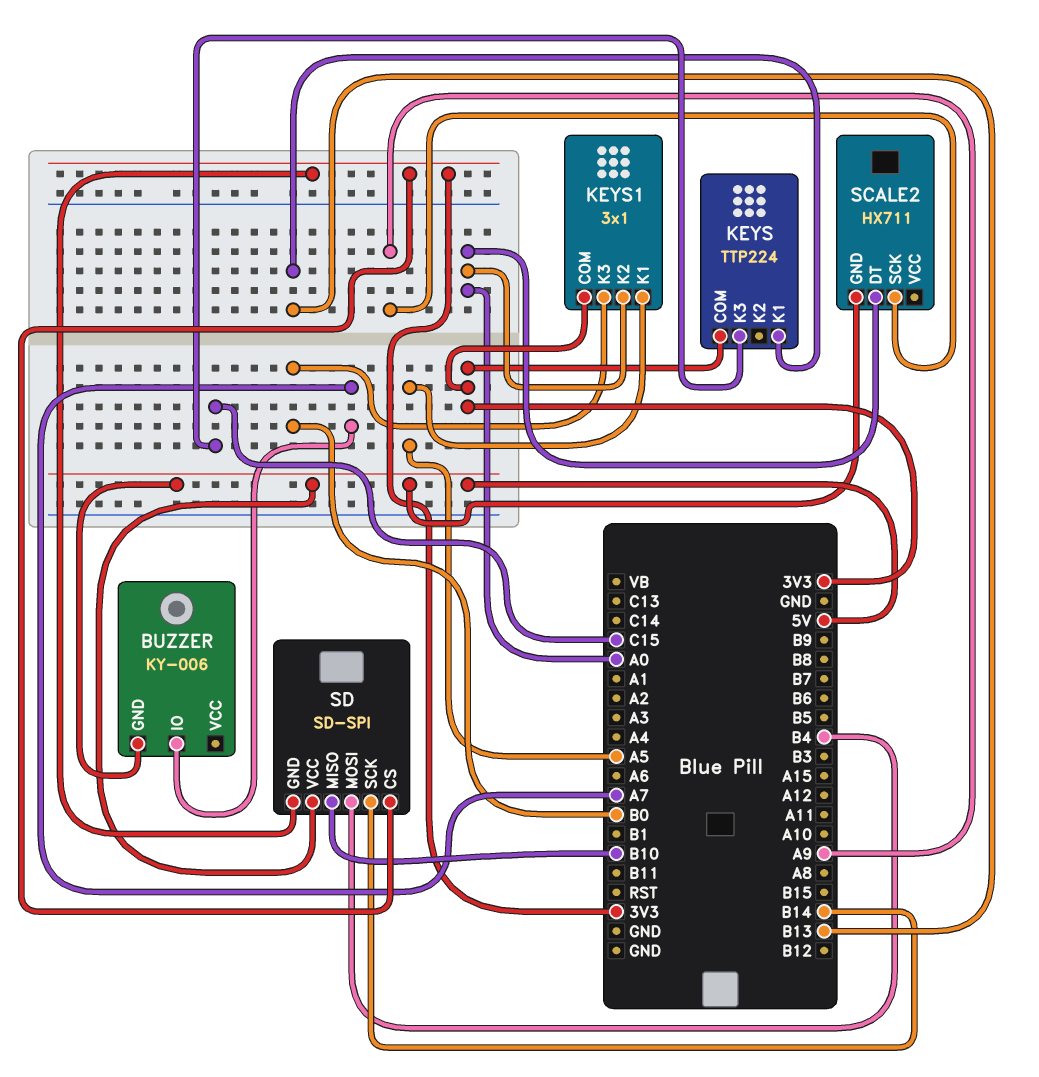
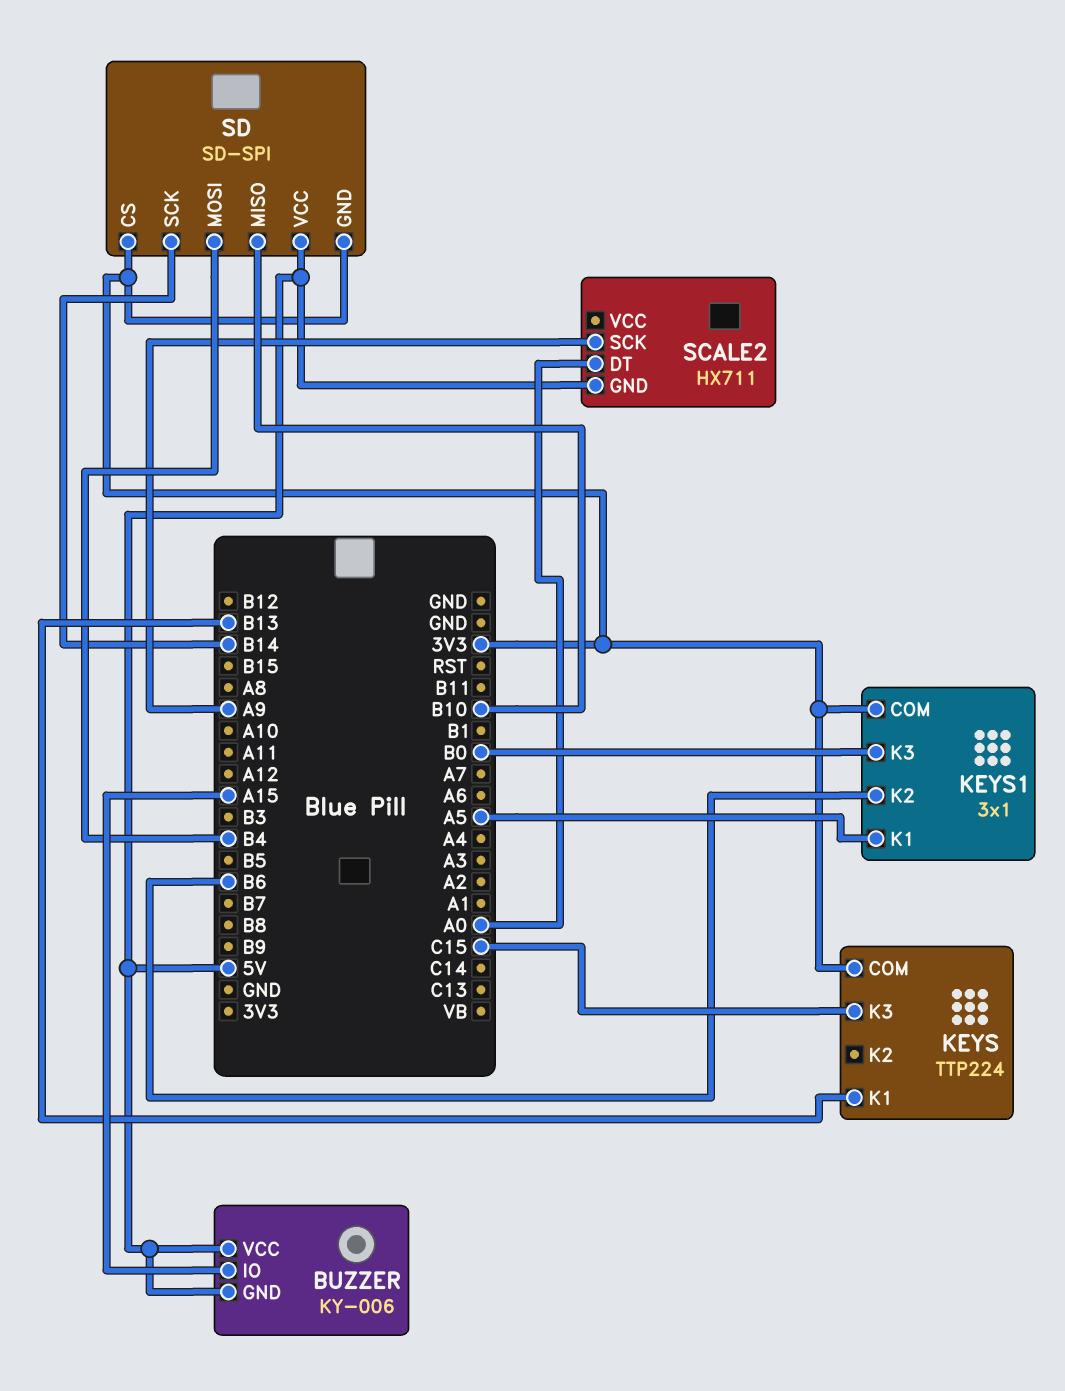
BUZZER pin IO: A7 -> A15
BUZZER pin VCC: none -> 5V
KEYS1 pin K2: A0 -> B6

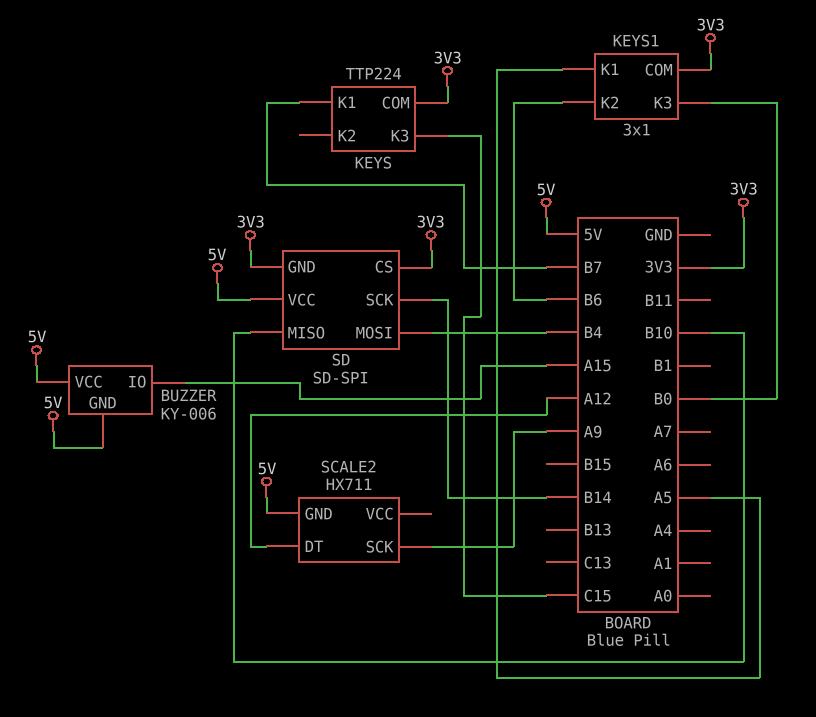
KEYS pin K1: B13 -> B7
SCALE2 pin DT: A0 -> A12

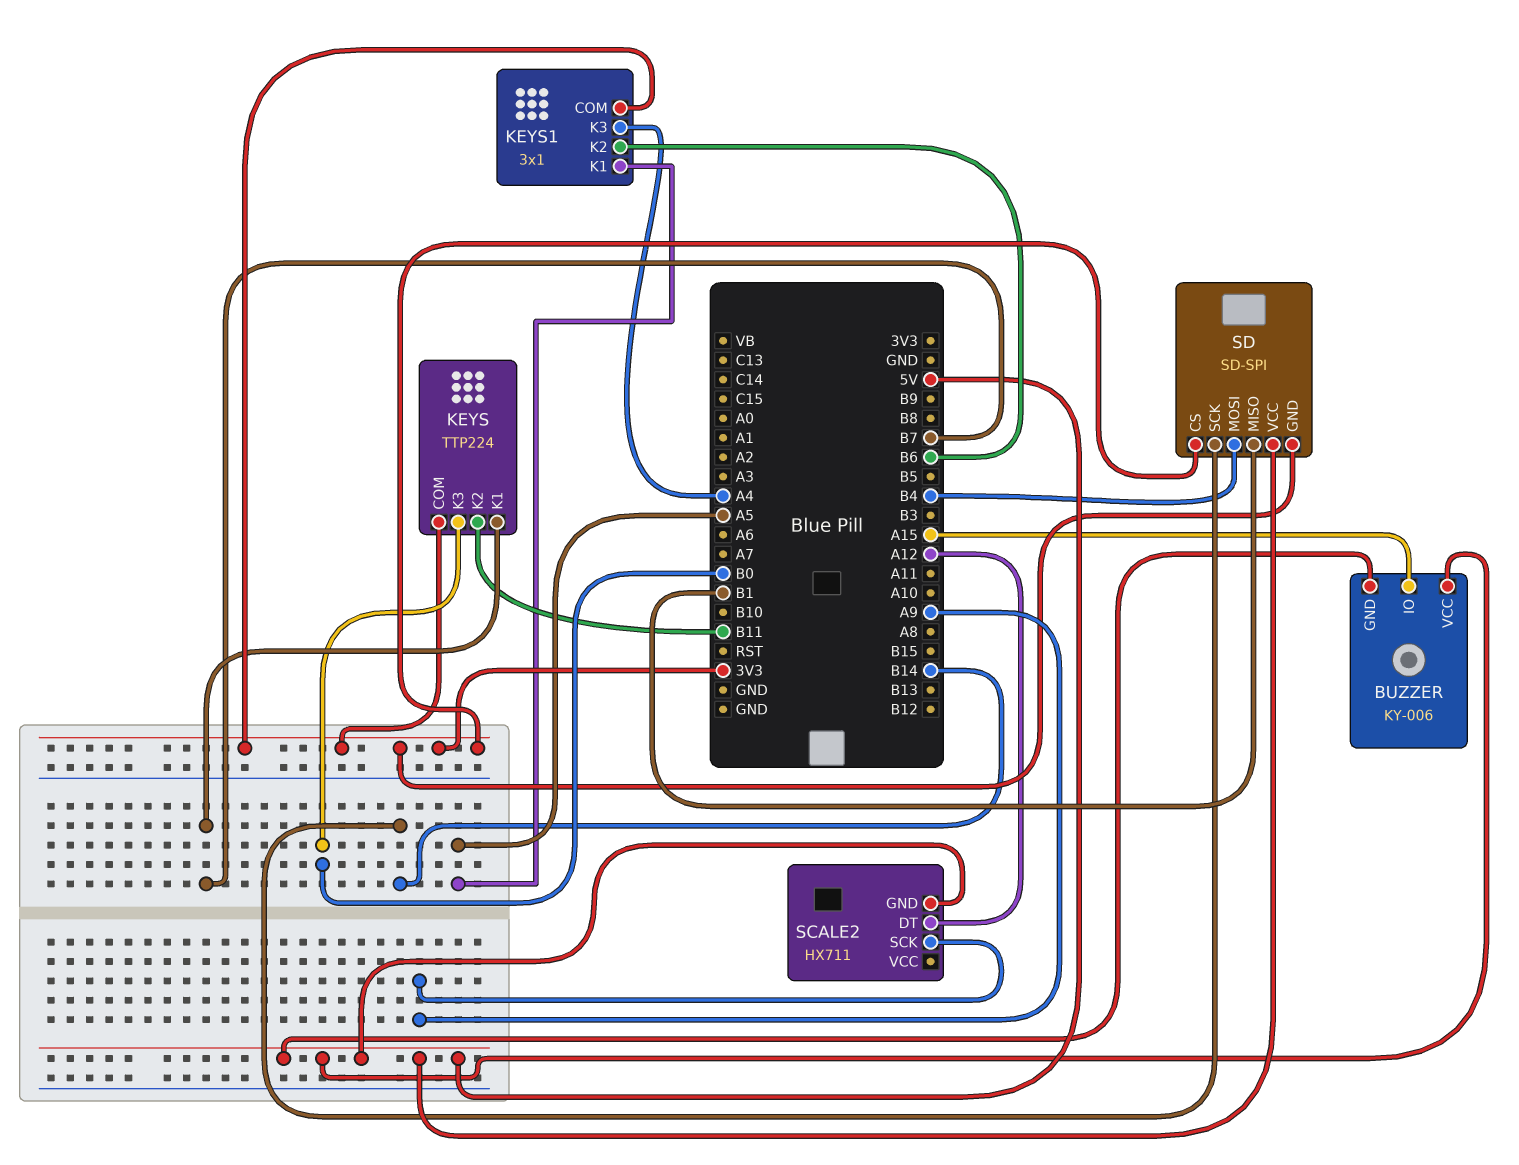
KEYS pin K2: none -> B11
KEYS pin K3: C15 -> B0
KEYS1 pin K3: B0 -> A4
SD pin MISO: B10 -> B1

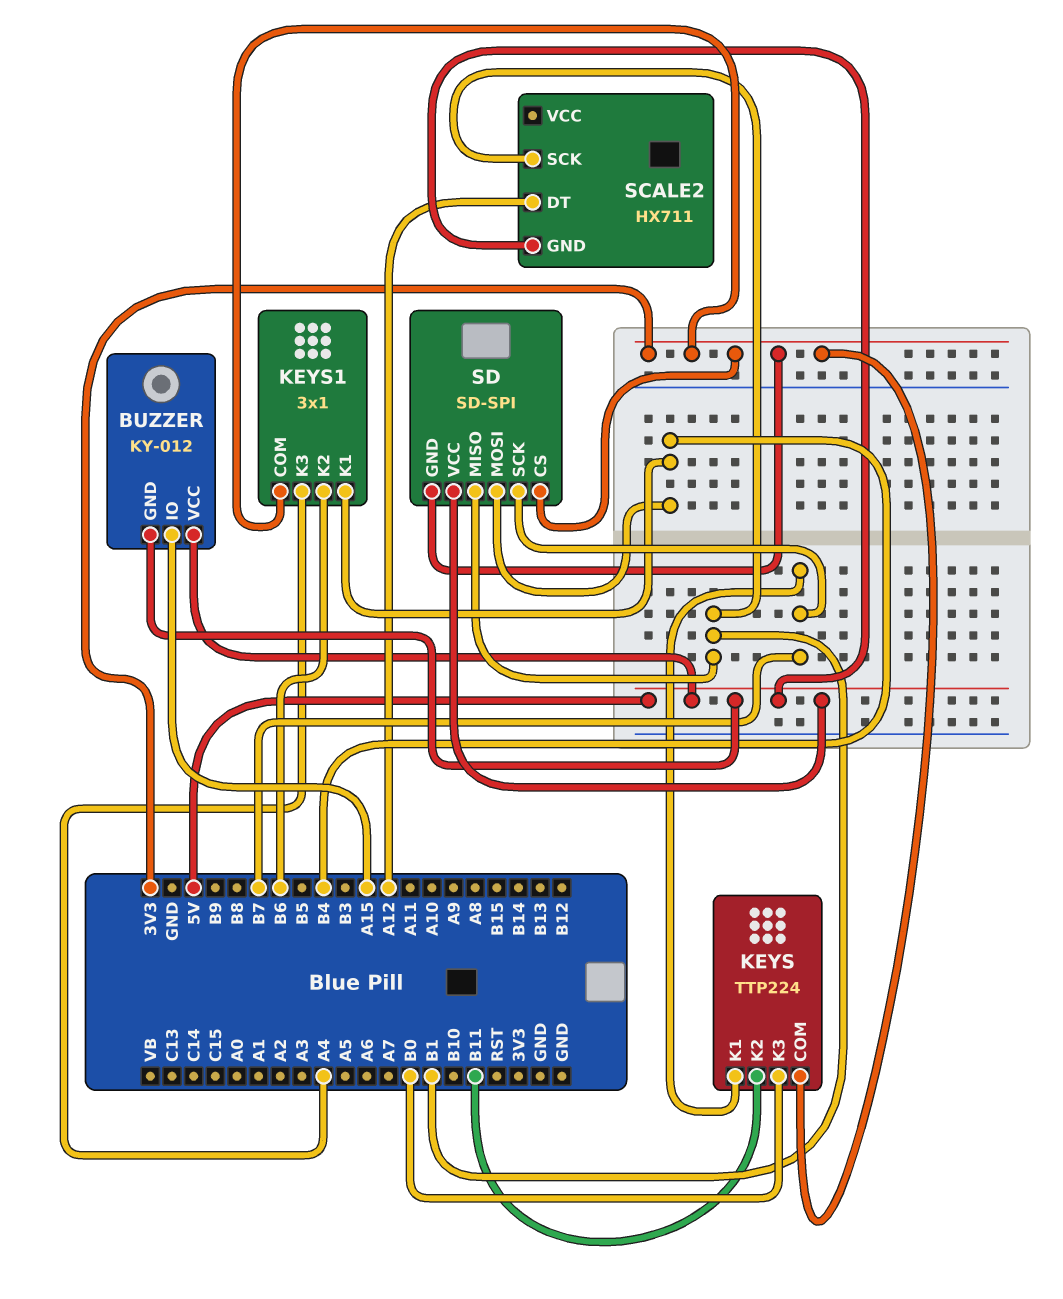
BUZZER: KY-006 -> KY-012
KEYS1 pin K1: A5 -> B4
SCALE2 pin SCK: A9 -> B1
SD pin SCK: B14 -> B7

